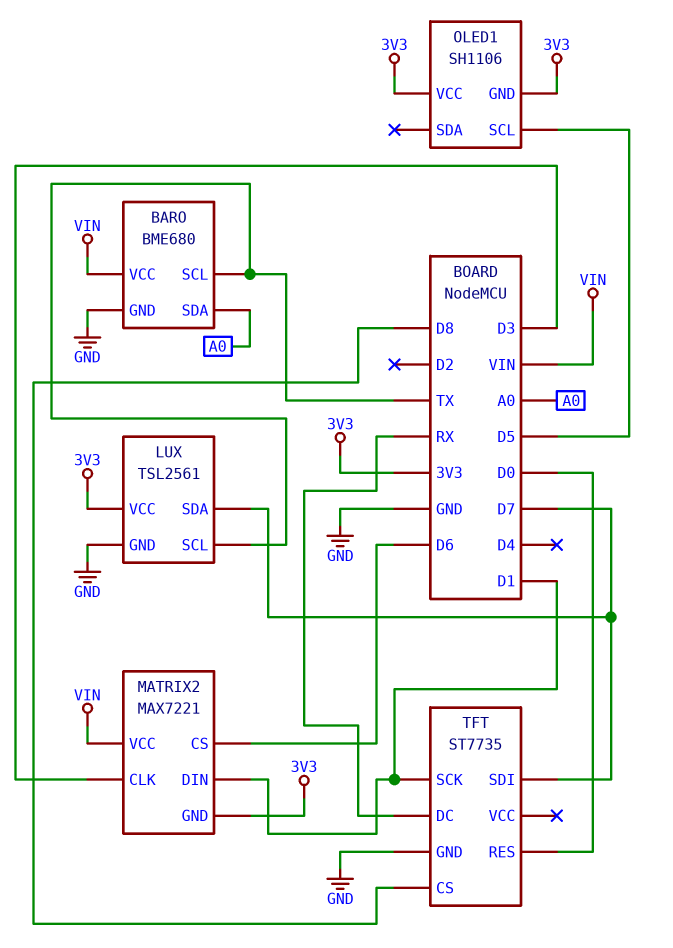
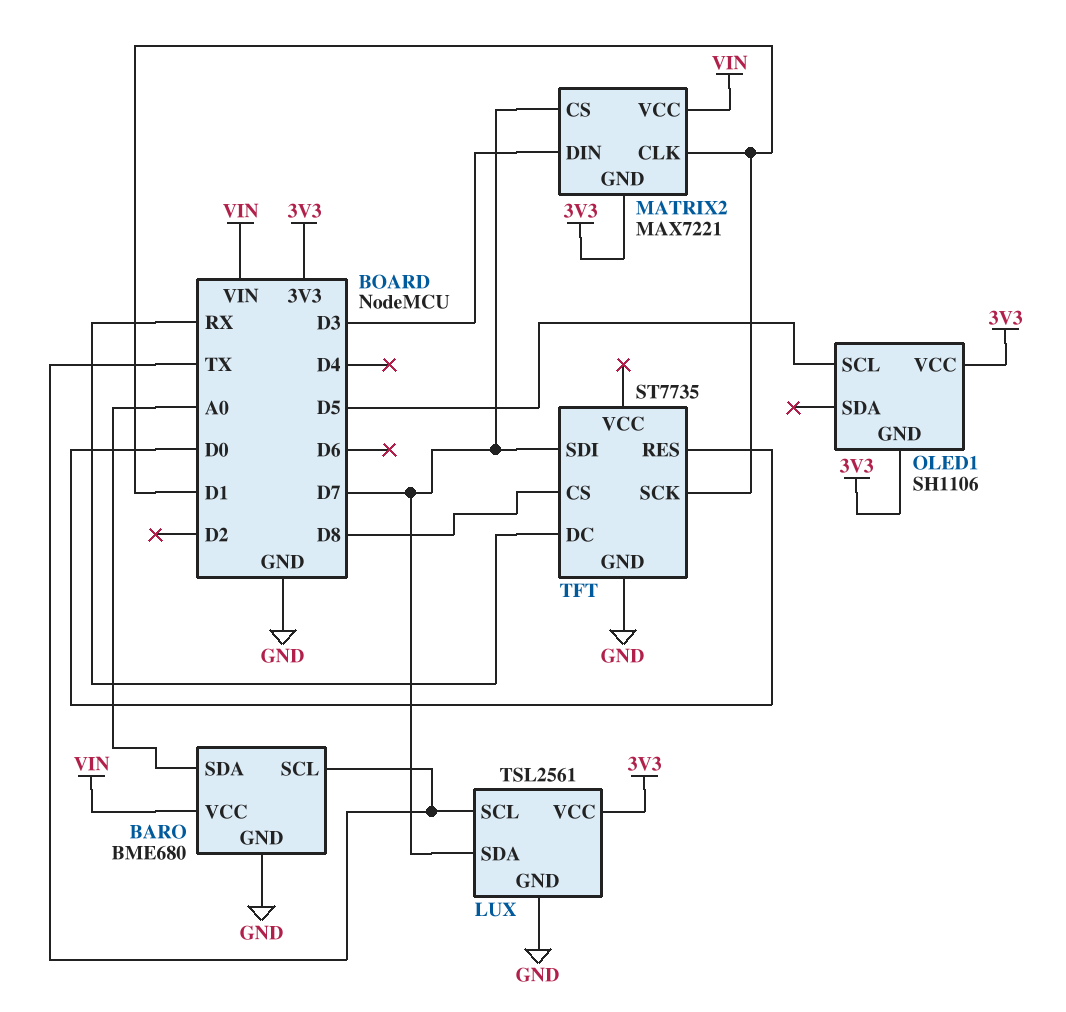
MATRIX2 pin CLK: D3 -> D1
MATRIX2 pin CS: D6 -> D7
MATRIX2 pin DIN: D1 -> D3

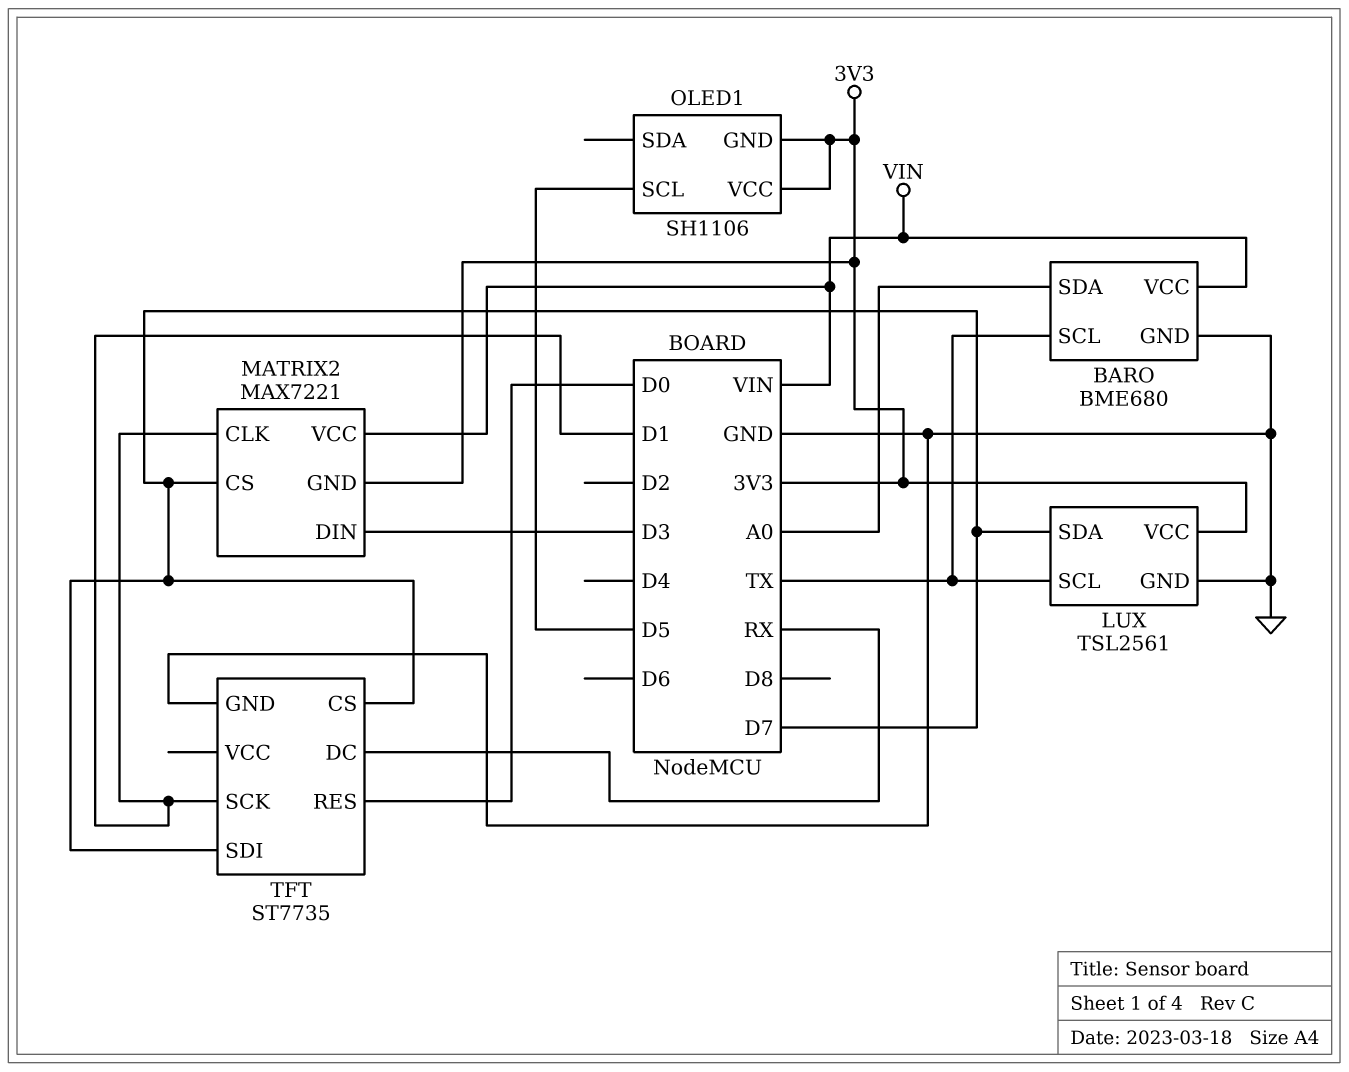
TFT pin CS: D8 -> D7

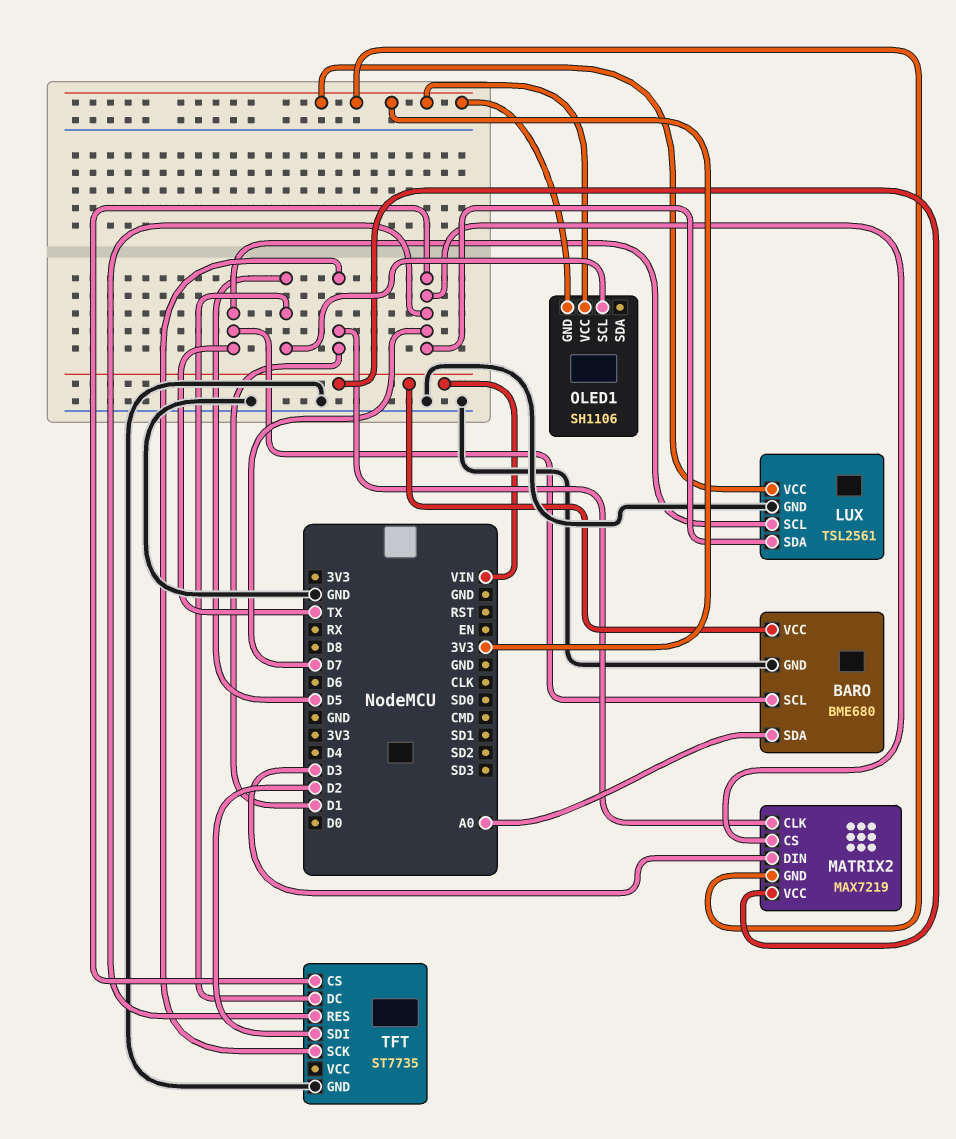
MATRIX2: MAX7221 -> MAX7219
TFT pin DC: RX -> D5
TFT pin RES: D0 -> D7
TFT pin SDI: D7 -> D2

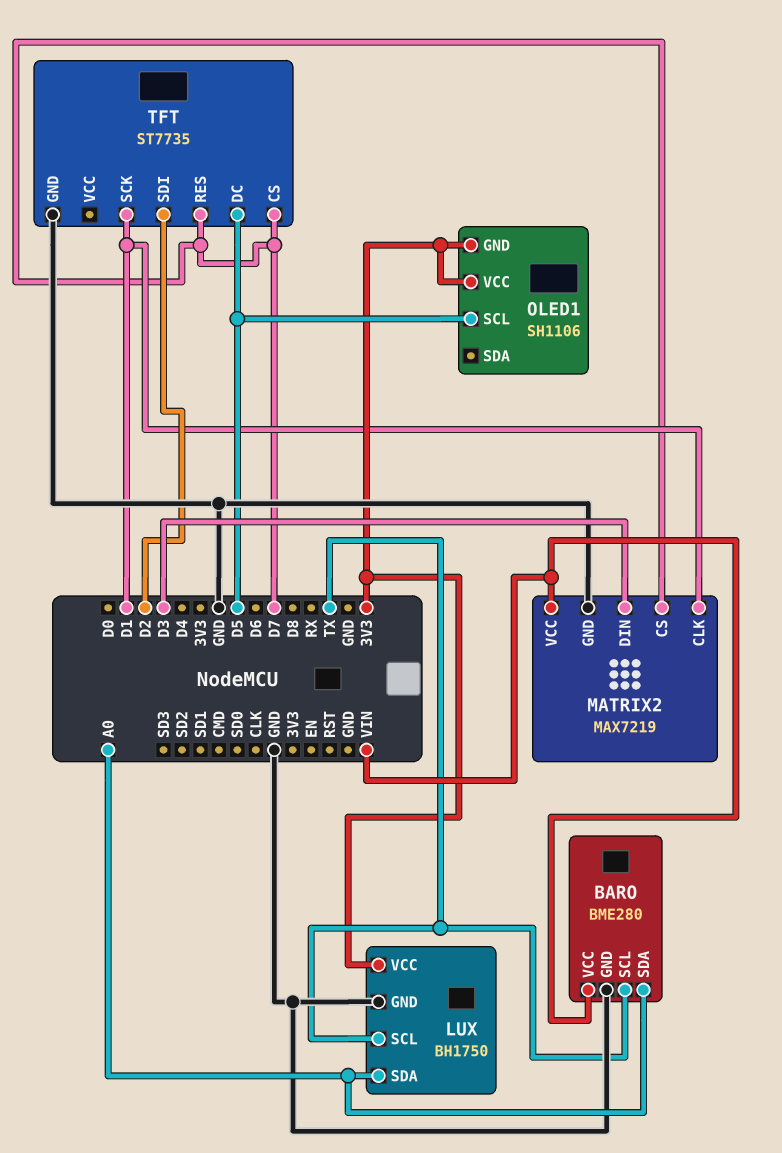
BARO: BME680 -> BME280
LUX: TSL2561 -> BH1750
LUX pin SDA: D7 -> A0
MATRIX2 pin GND: 3V3 -> GND

